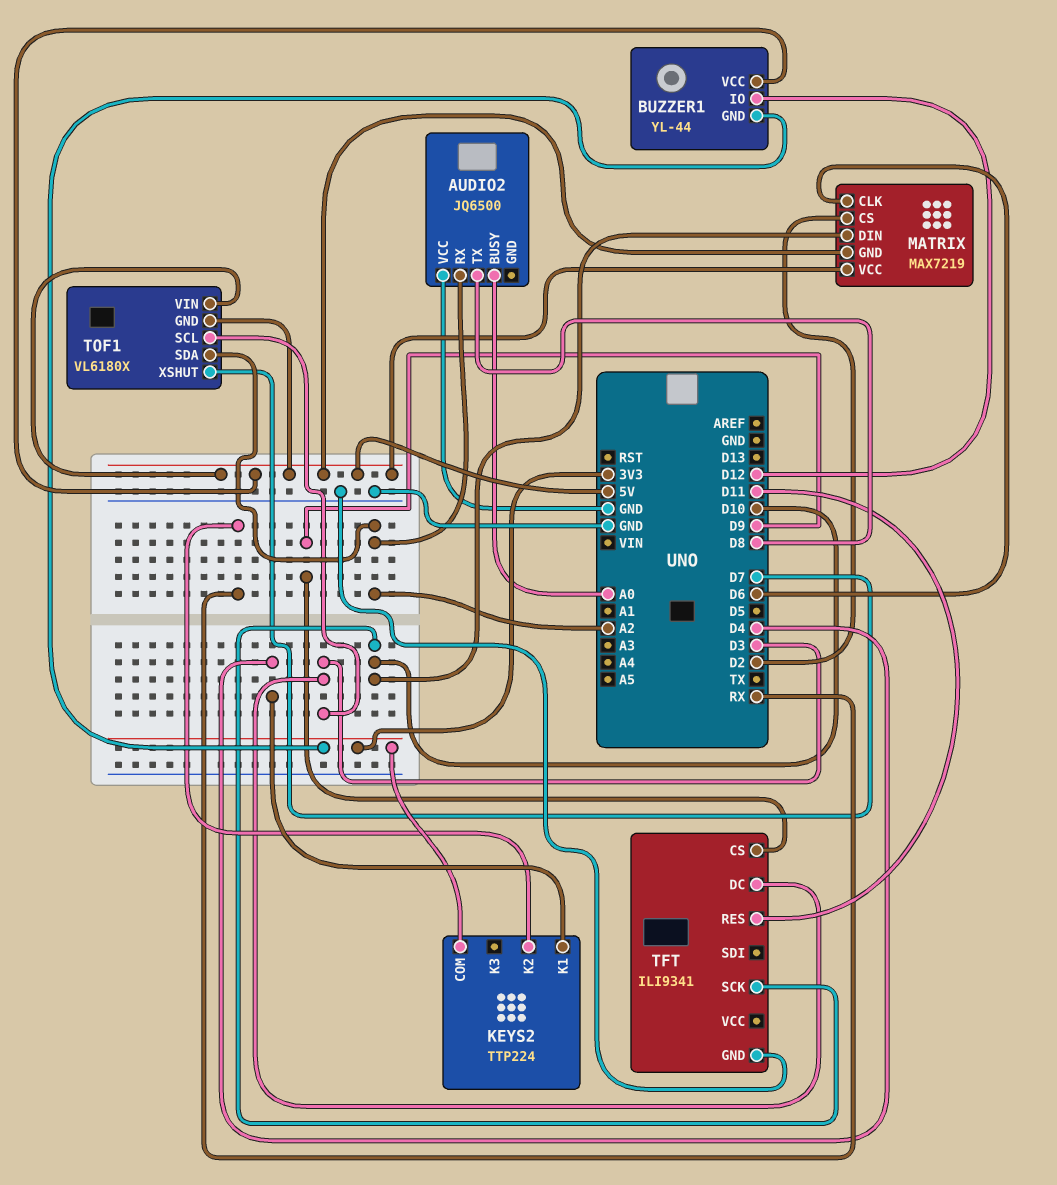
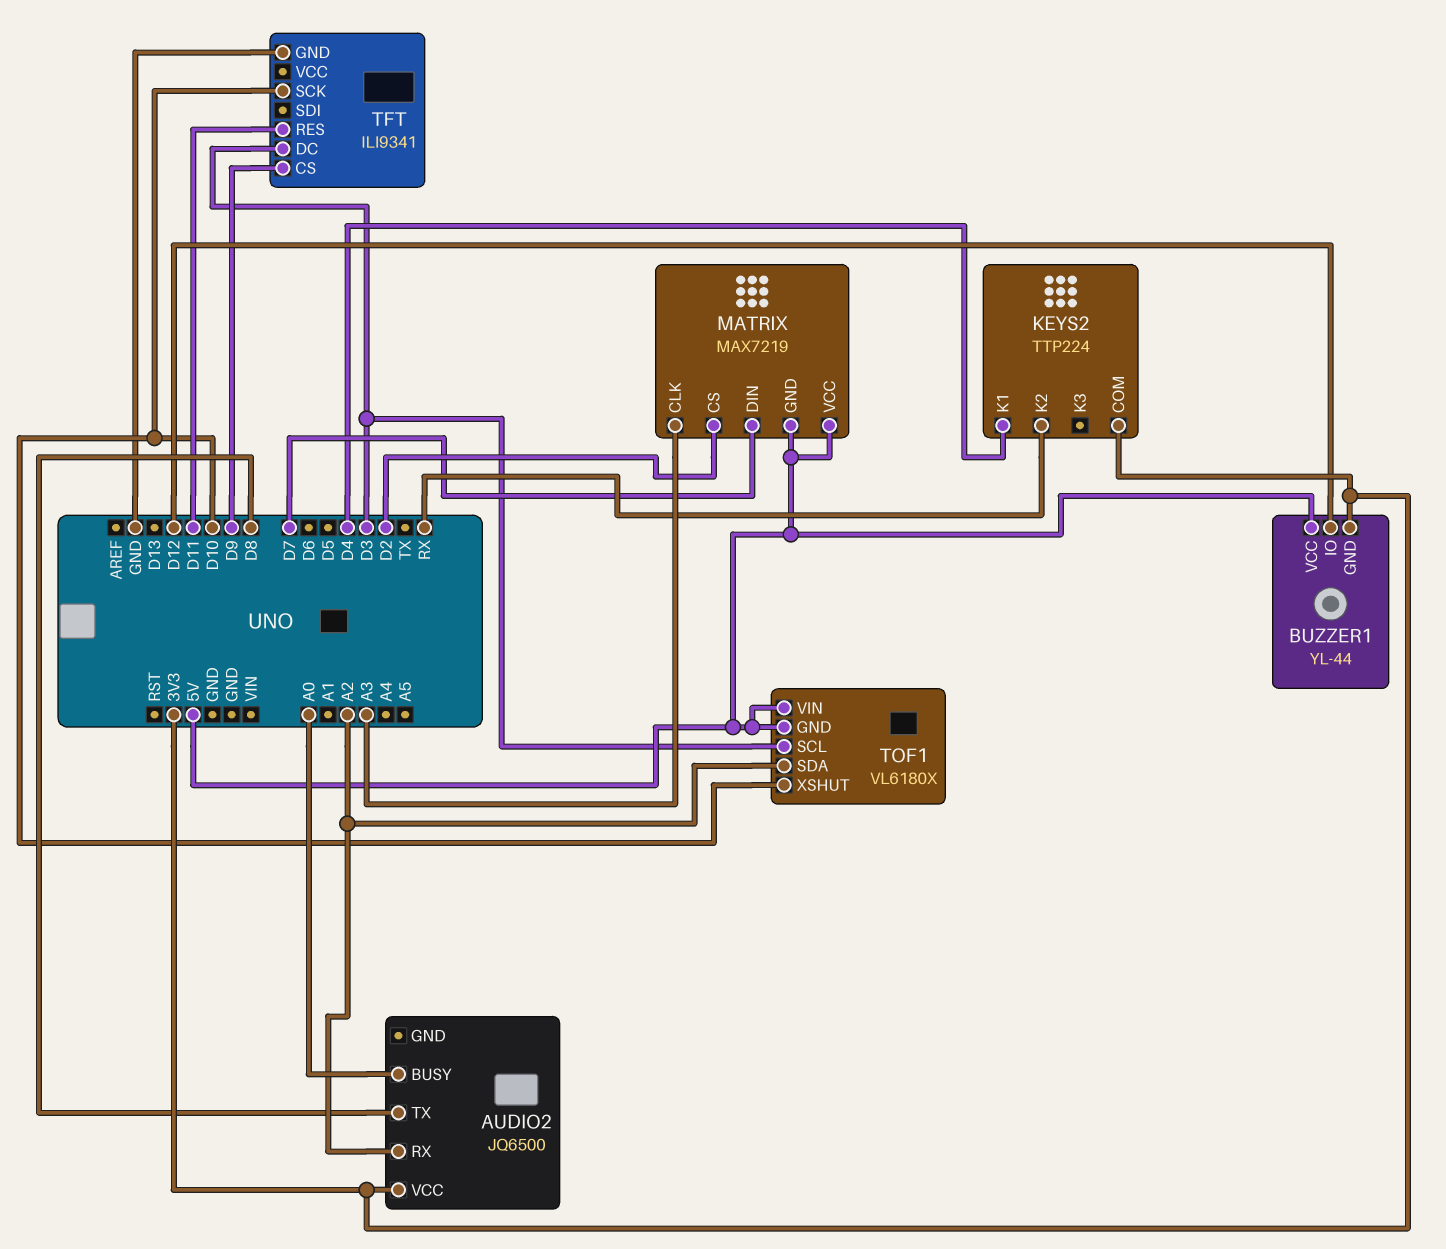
AUDIO2 pin VCC: GND -> 3V3
MATRIX pin CLK: D6 -> A3
MATRIX pin DIN: D10 -> D7
TOF1 pin XSHUT: D7 -> D10

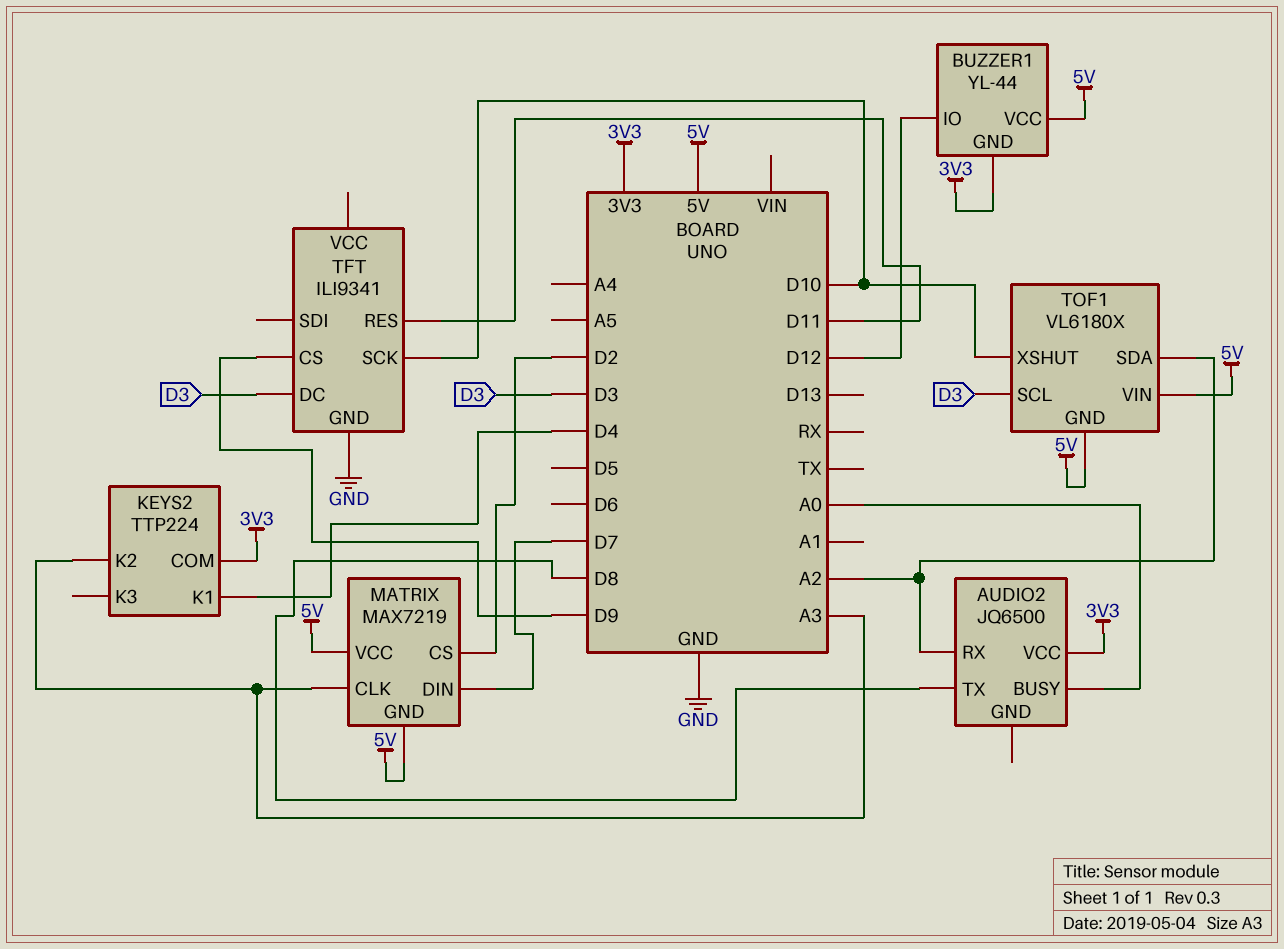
KEYS2 pin K2: RX -> A3

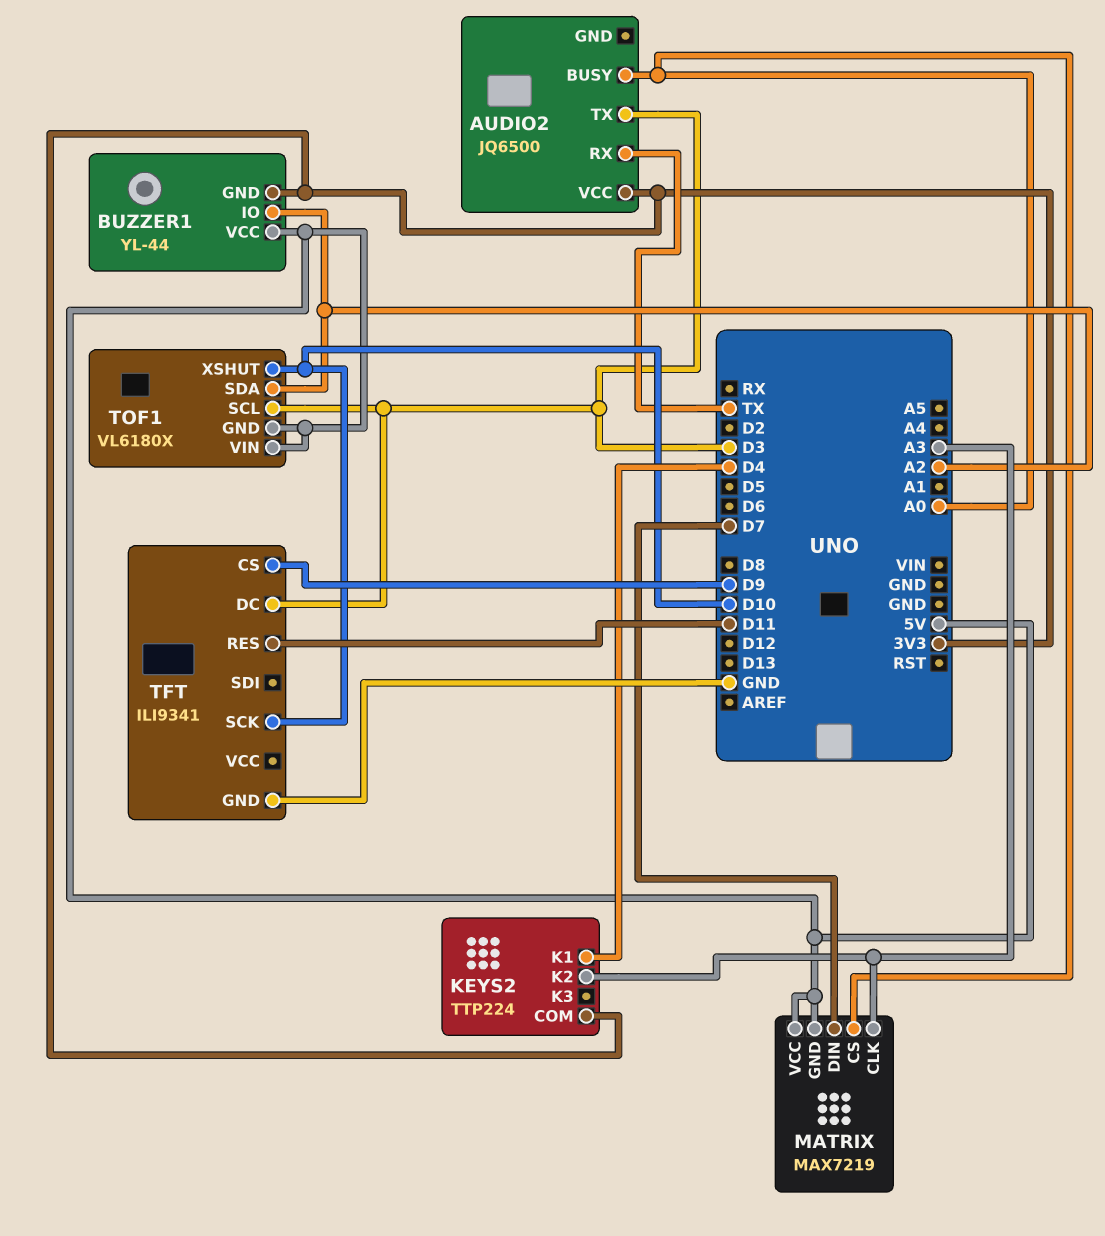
AUDIO2 pin RX: A2 -> TX
AUDIO2 pin TX: D8 -> D3
BUZZER1 pin IO: D12 -> A2
MATRIX pin CS: D2 -> A0

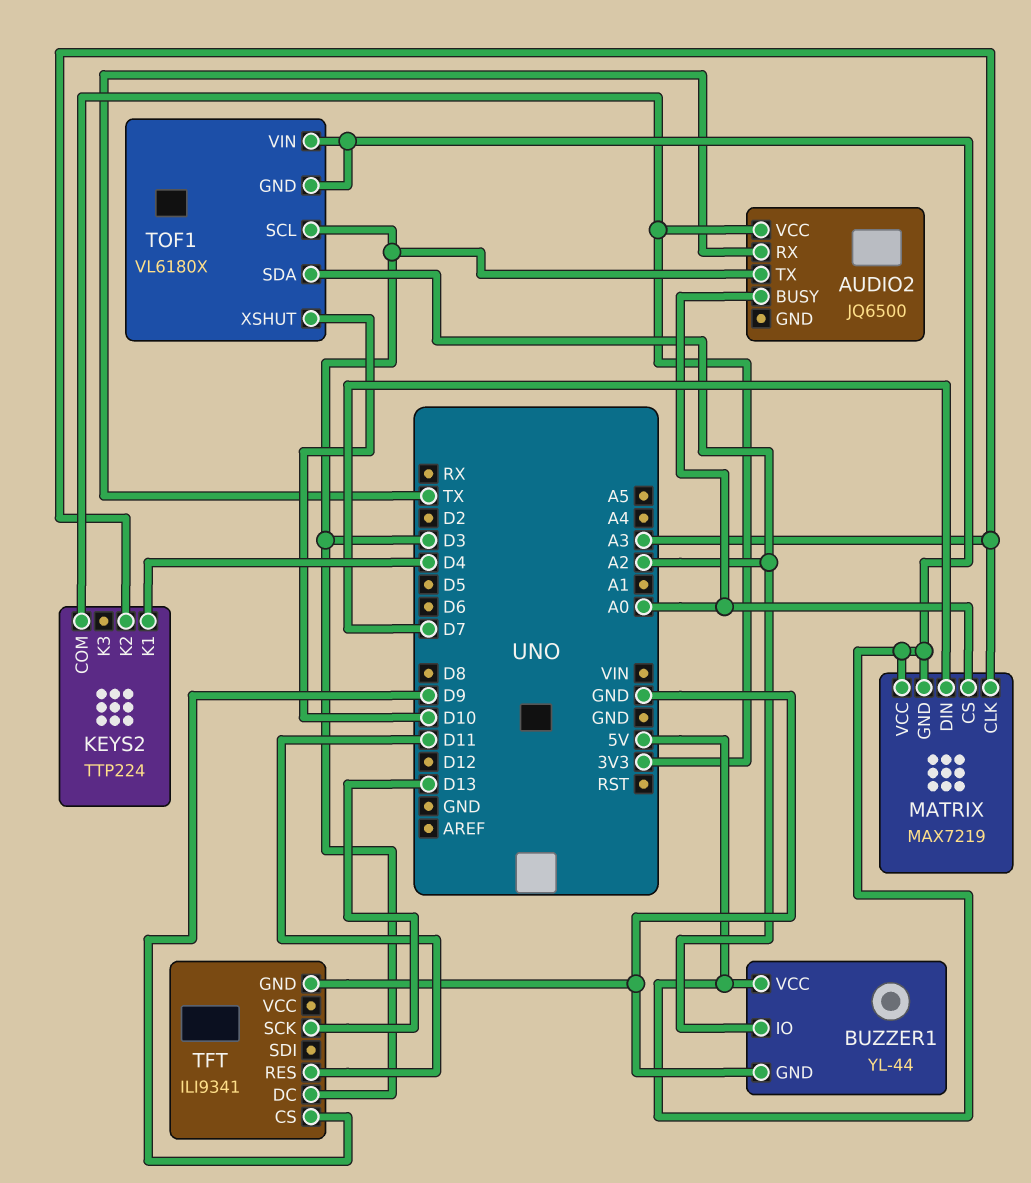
BUZZER1 pin GND: 3V3 -> GND
TFT pin SCK: D10 -> D13

